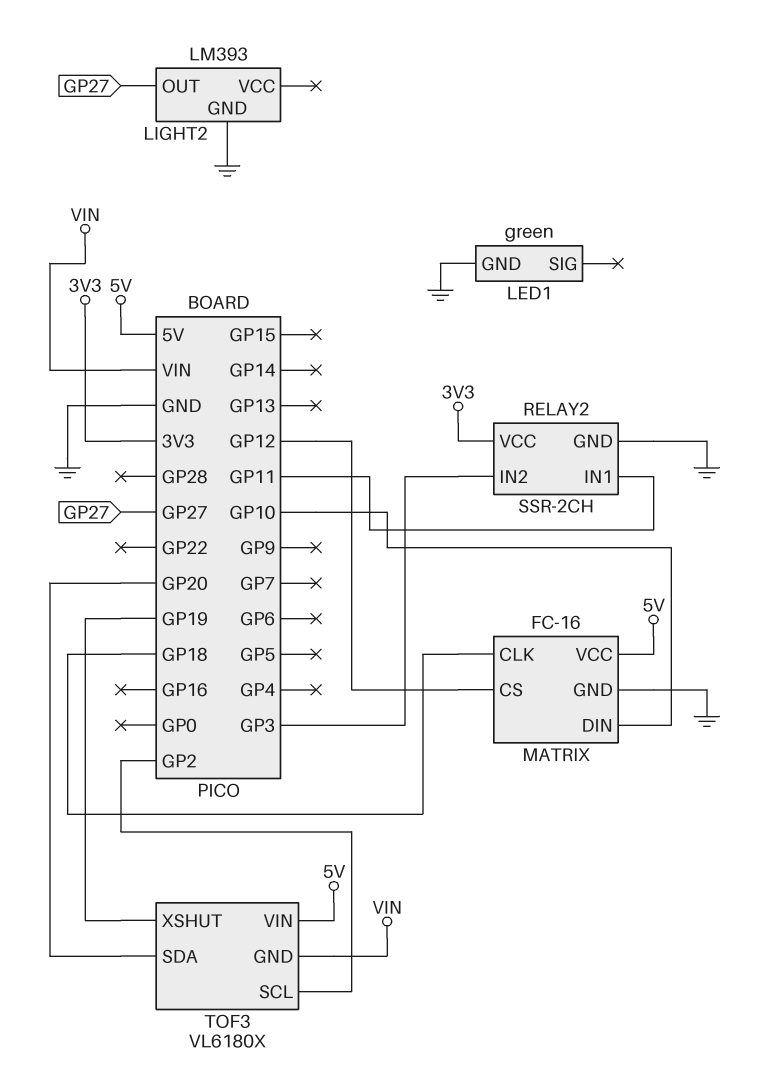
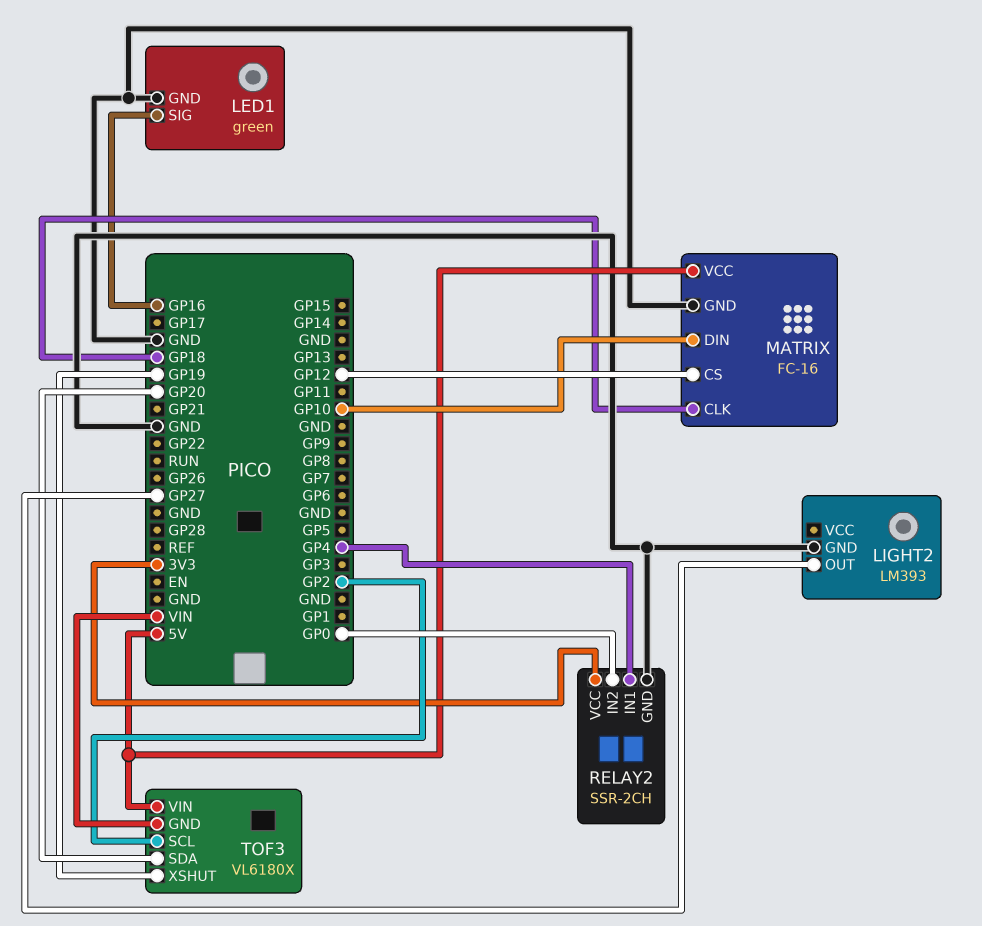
LED1 pin SIG: none -> GP16
RELAY2 pin IN1: GP11 -> GP4
RELAY2 pin IN2: GP3 -> GP0

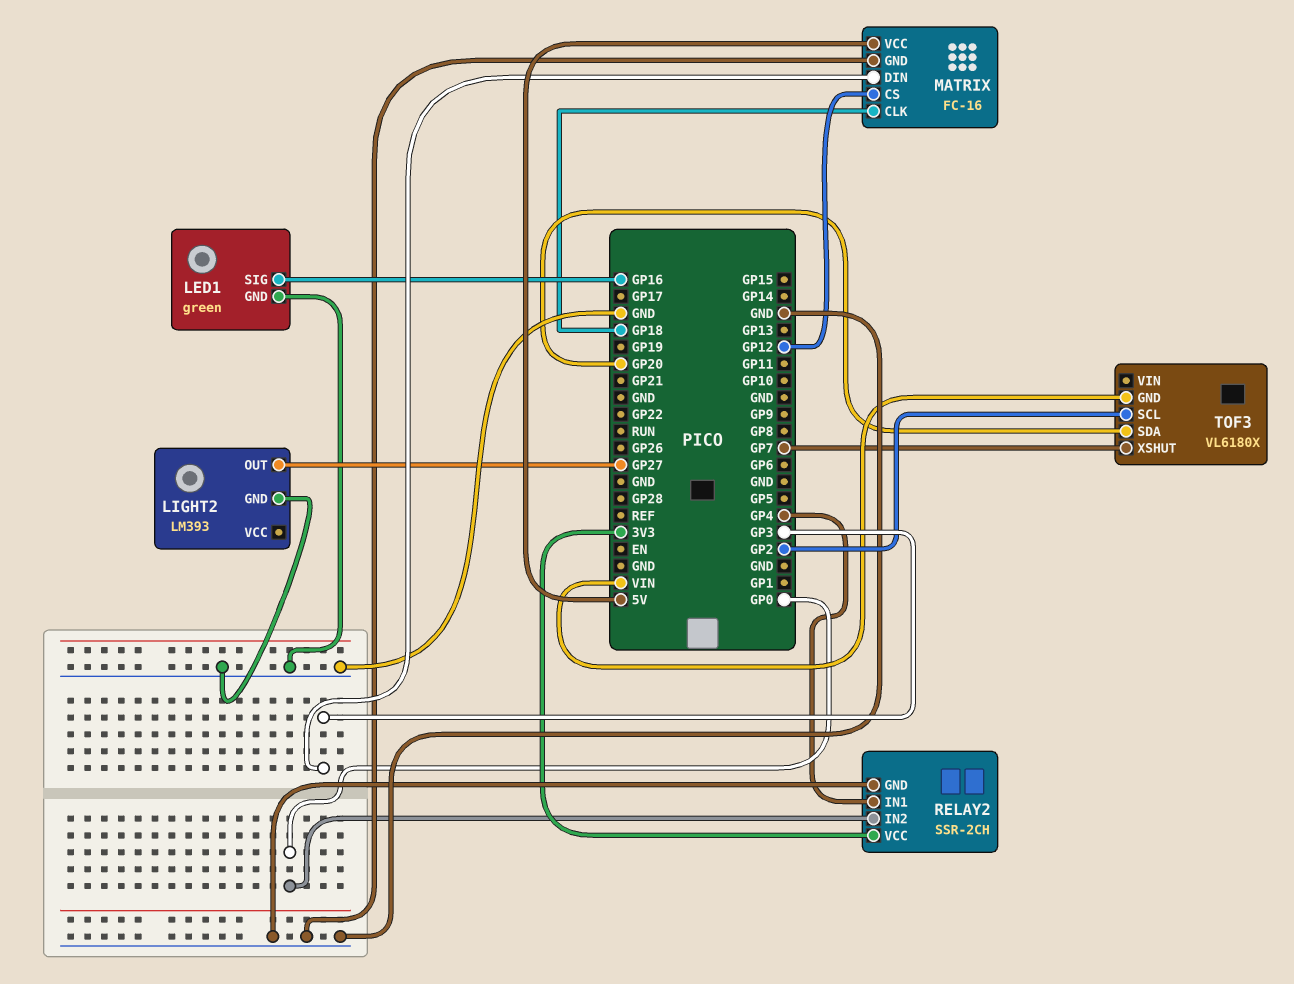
MATRIX pin DIN: GP10 -> GP3
TOF3 pin VIN: 5V -> none
TOF3 pin XSHUT: GP19 -> GP7

